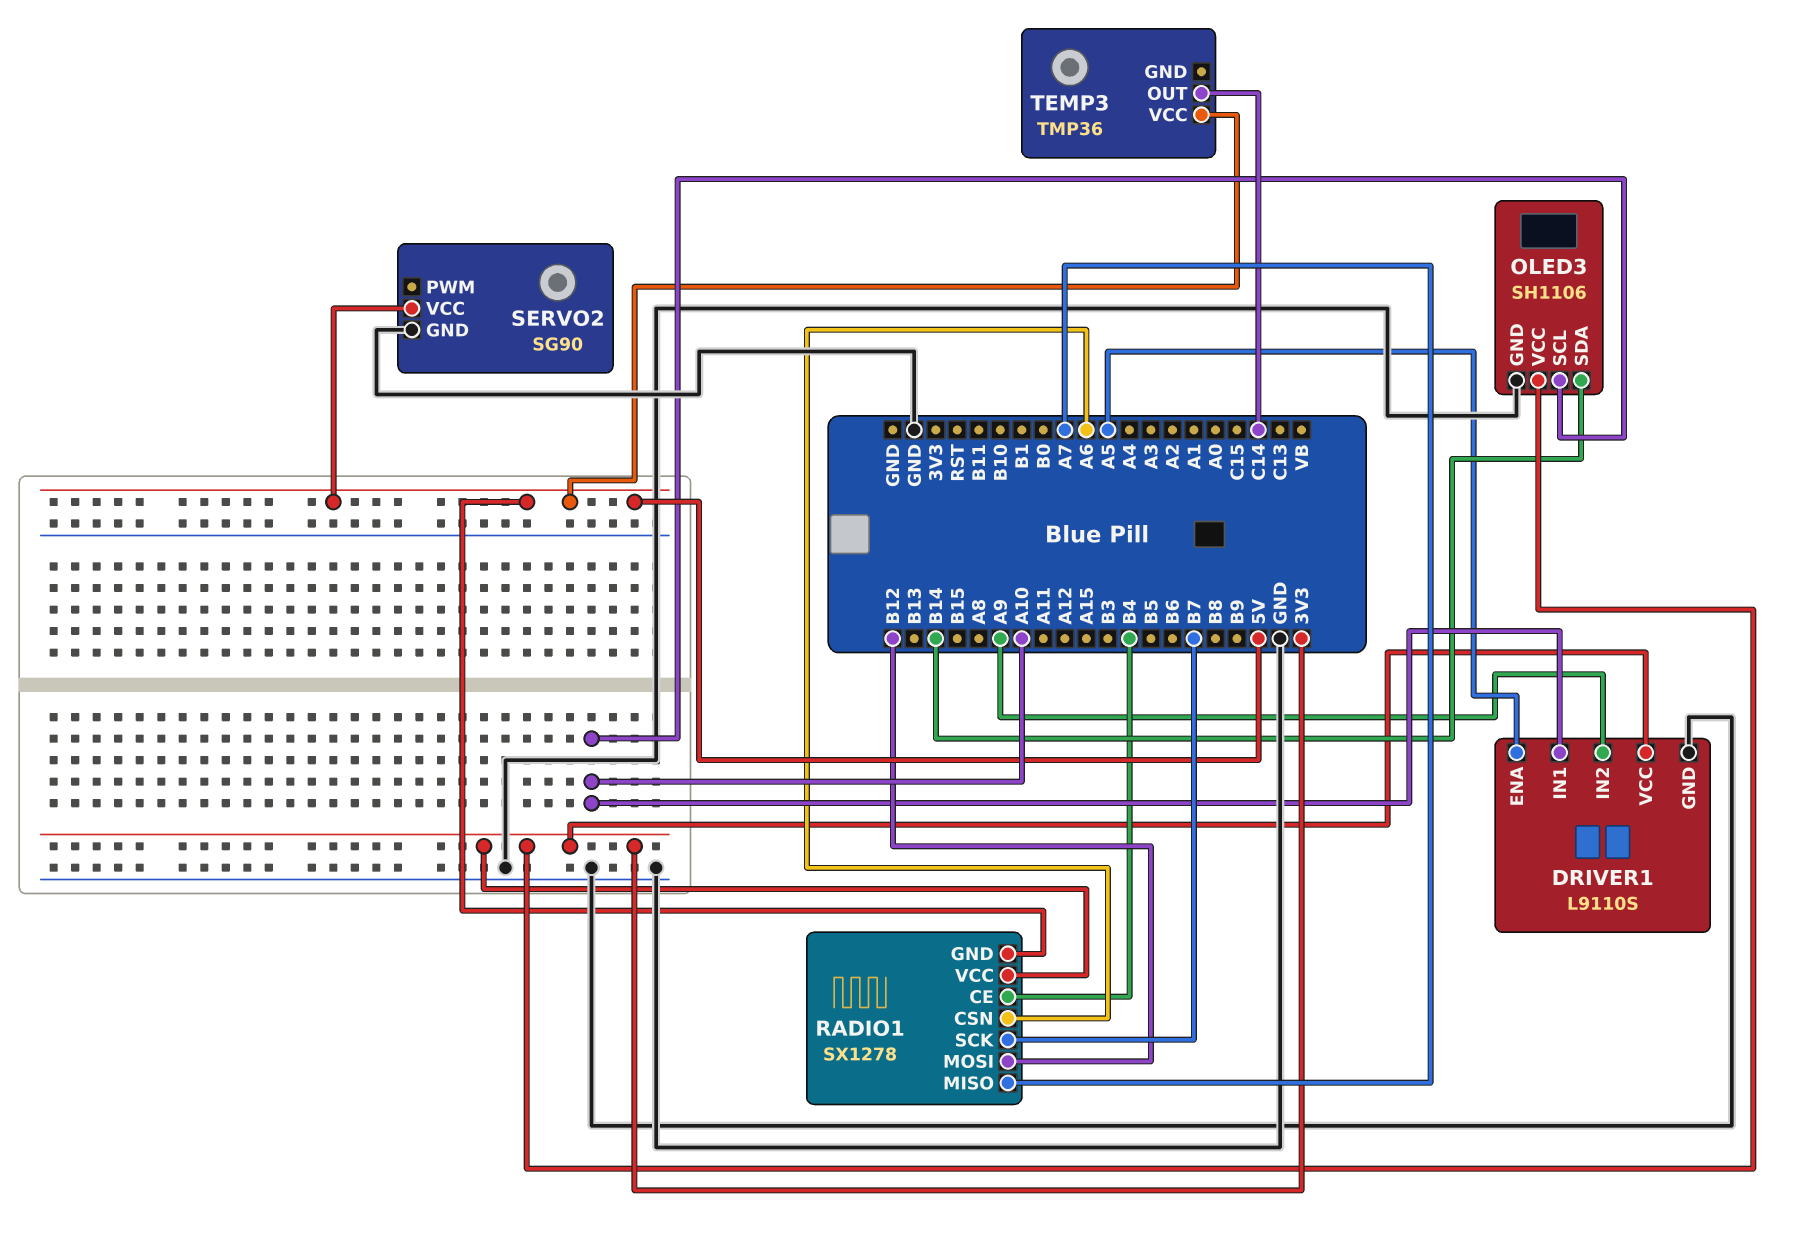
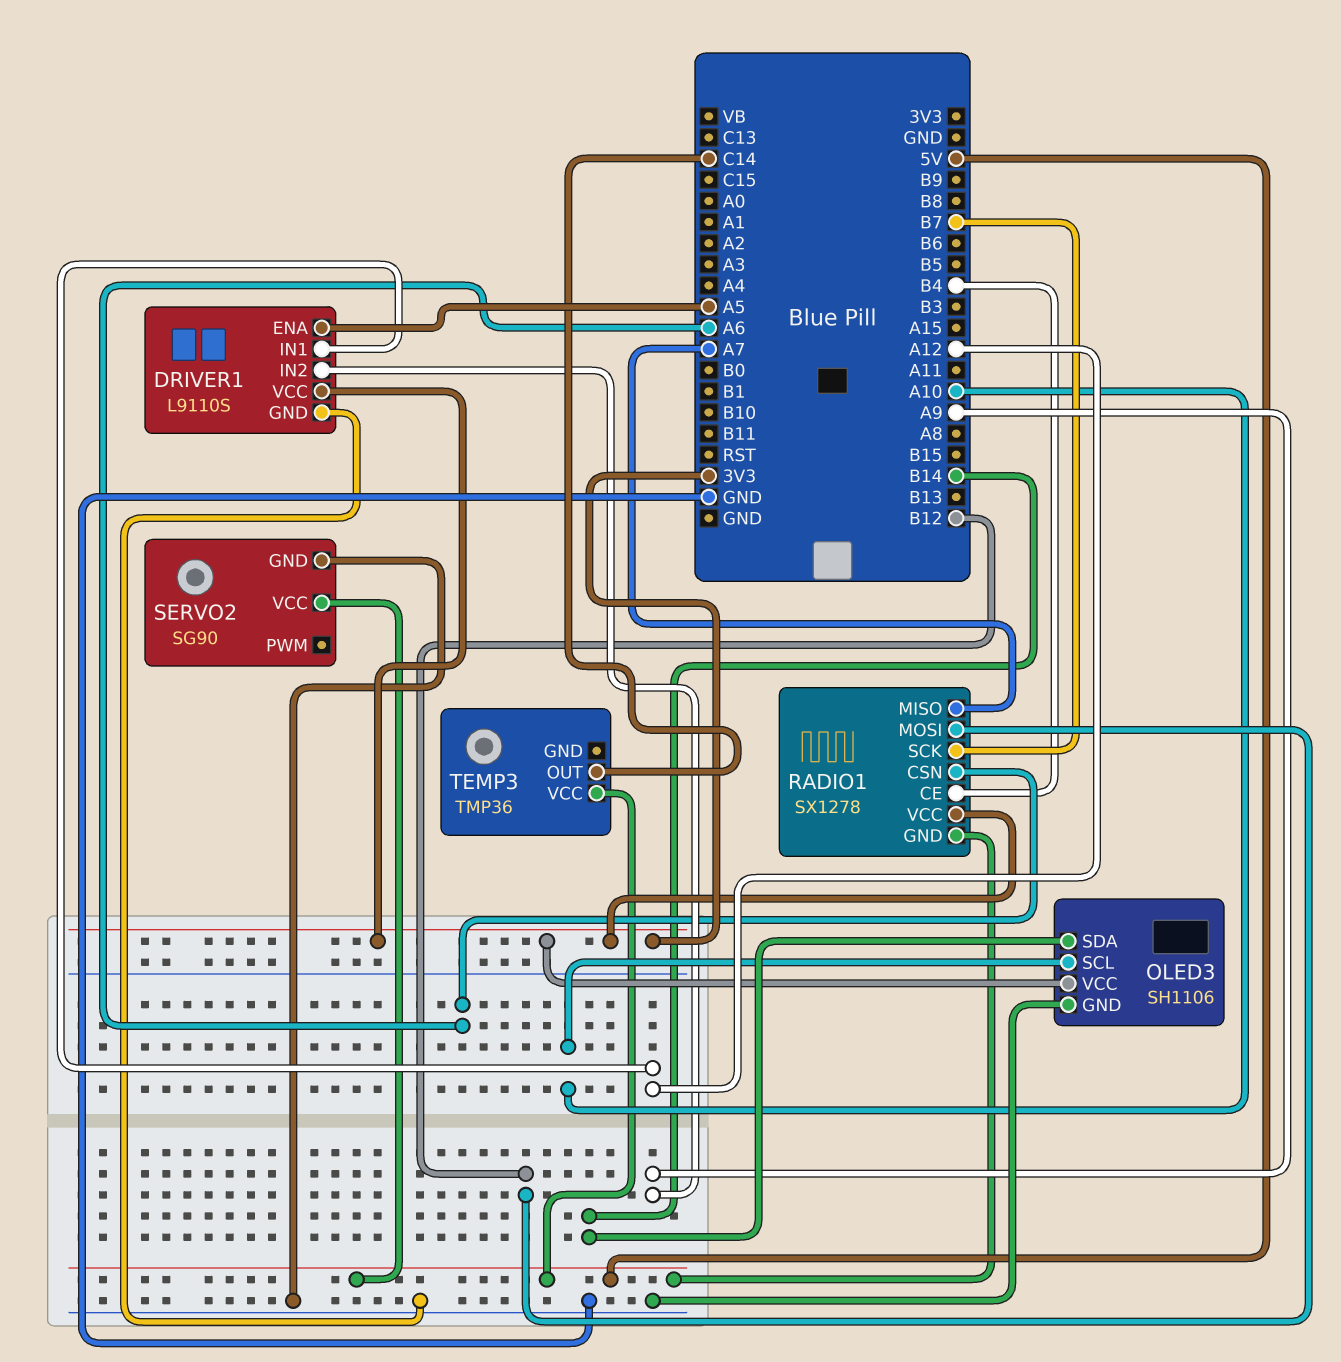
DRIVER1 pin IN1: A10 -> A12

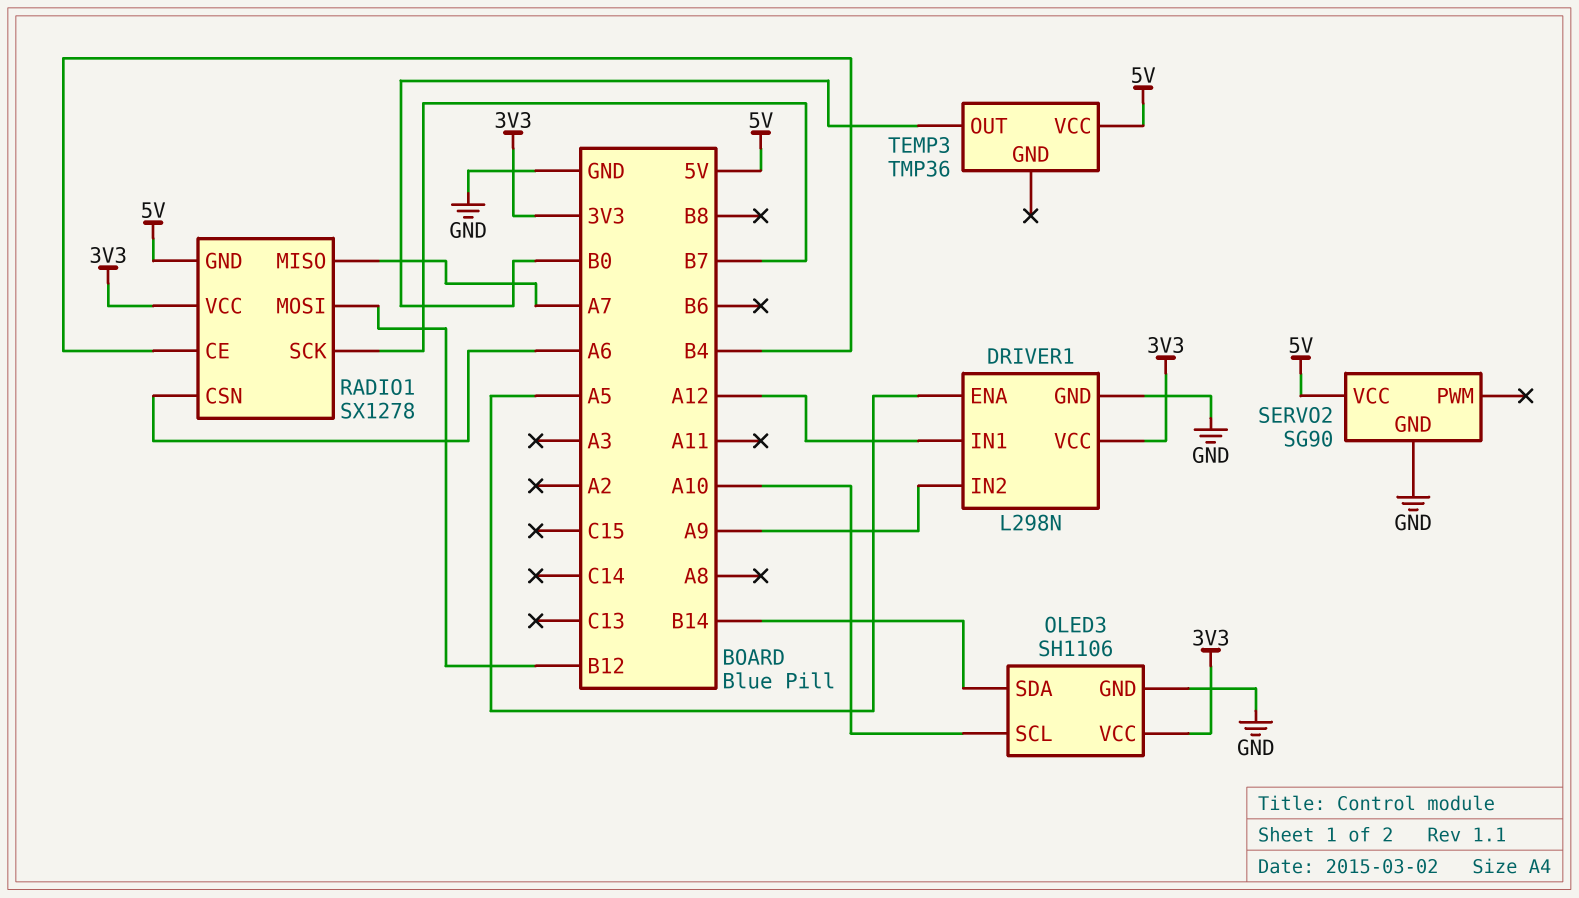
DRIVER1: L9110S -> L298N
TEMP3 pin OUT: C14 -> B0

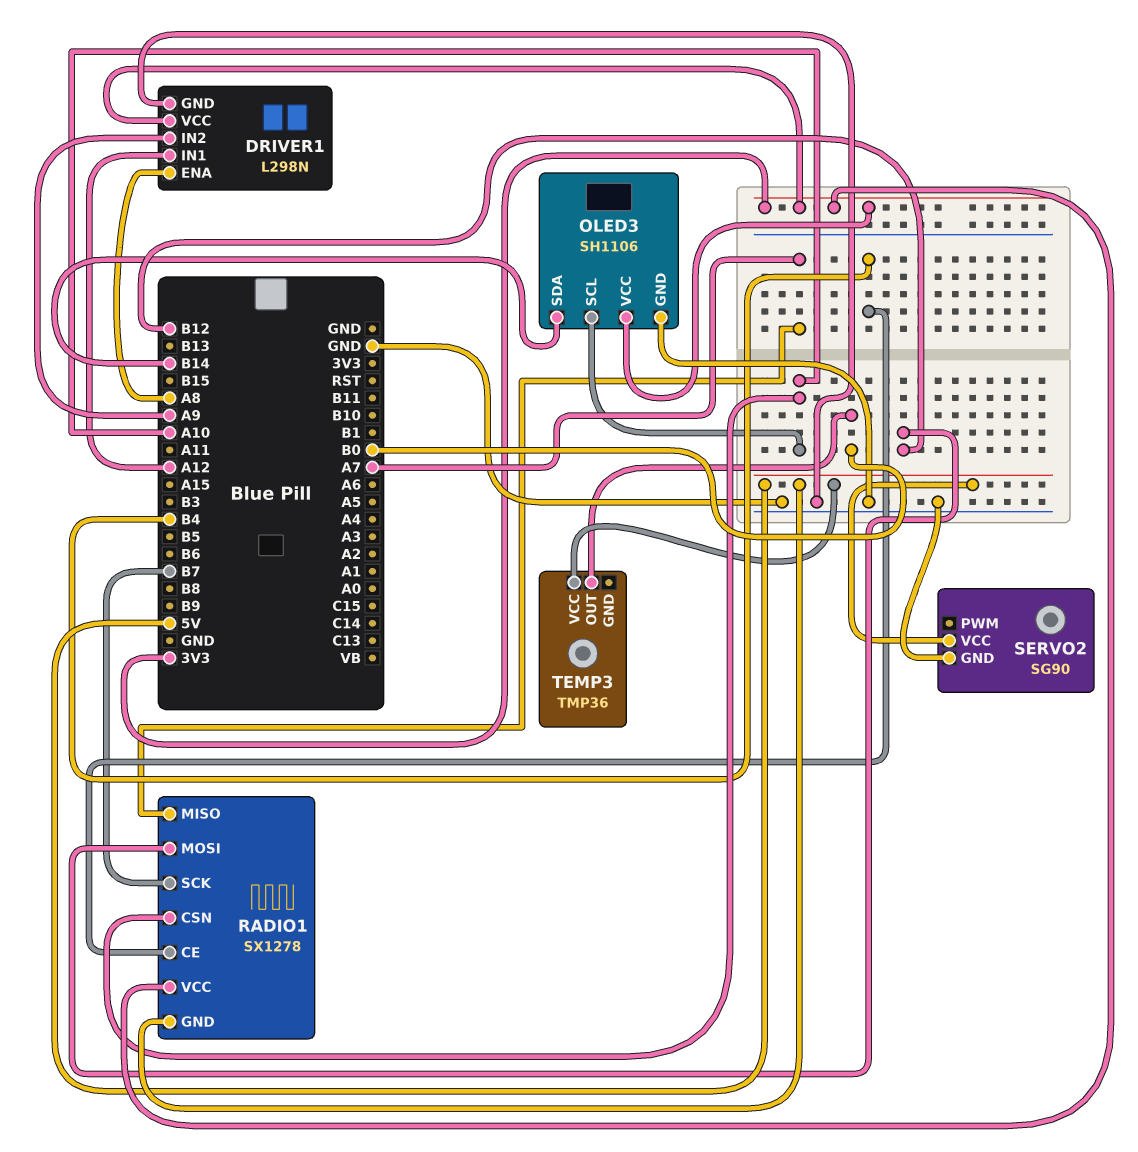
DRIVER1 pin ENA: A5 -> A8
RADIO1 pin CSN: A6 -> A10

